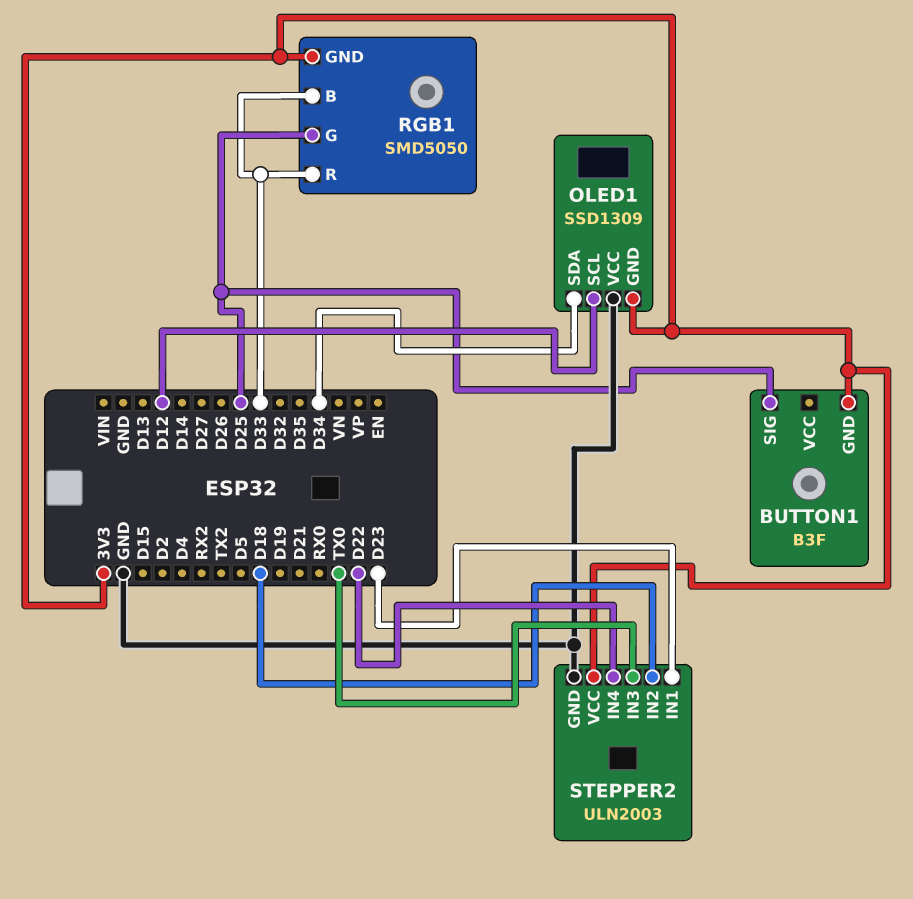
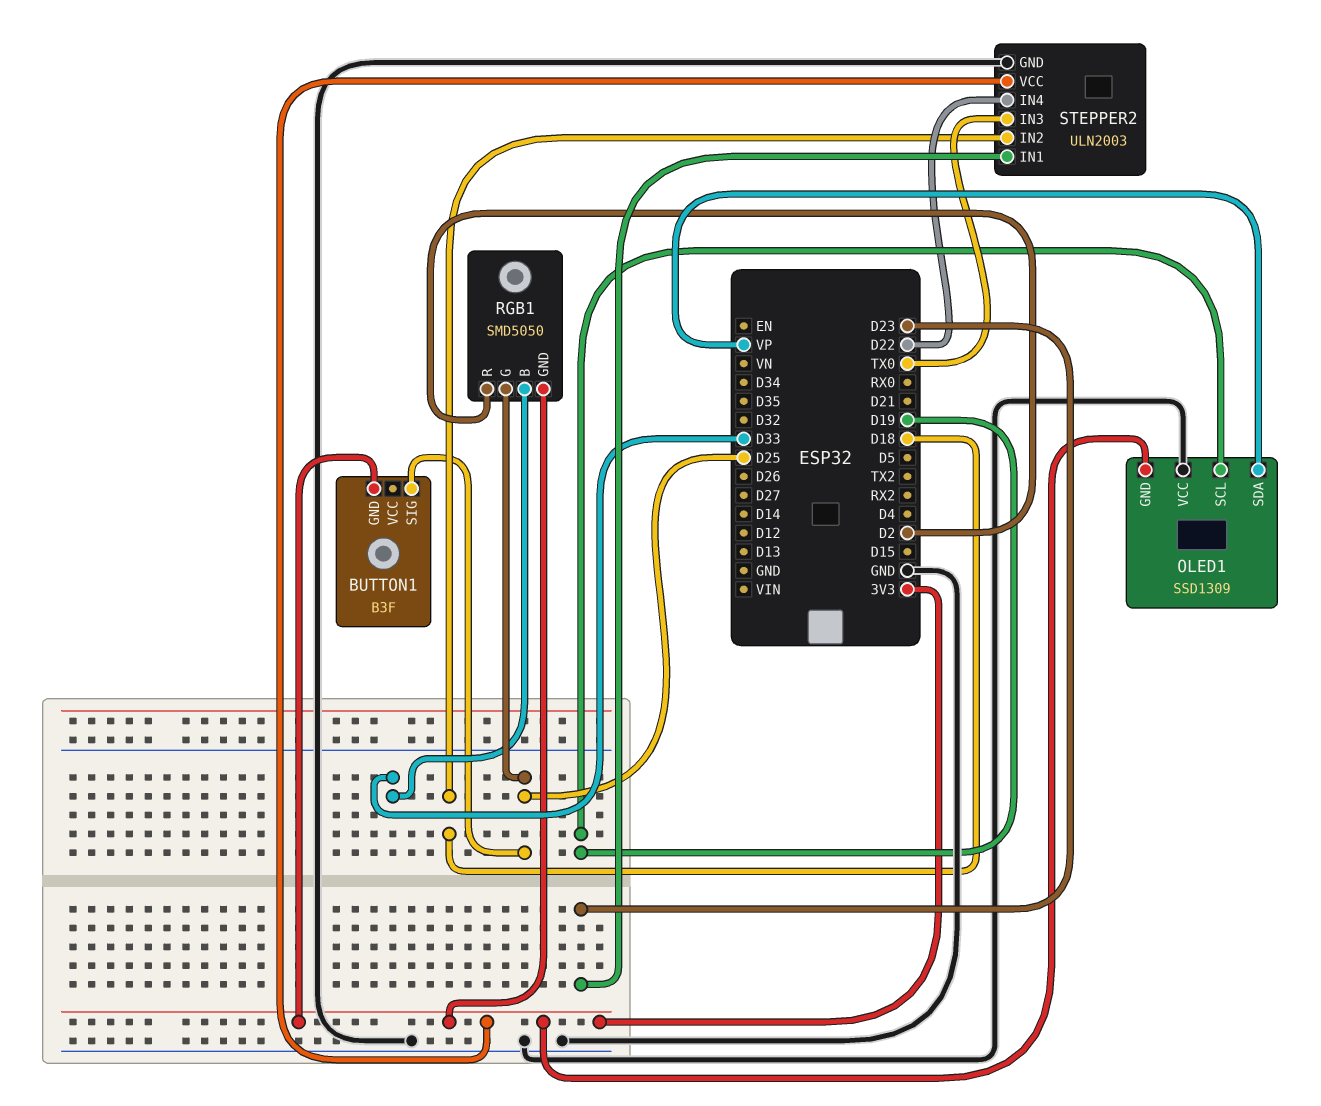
OLED1 pin SCL: D12 -> D19
OLED1 pin SDA: D34 -> VP
RGB1 pin R: D33 -> D2

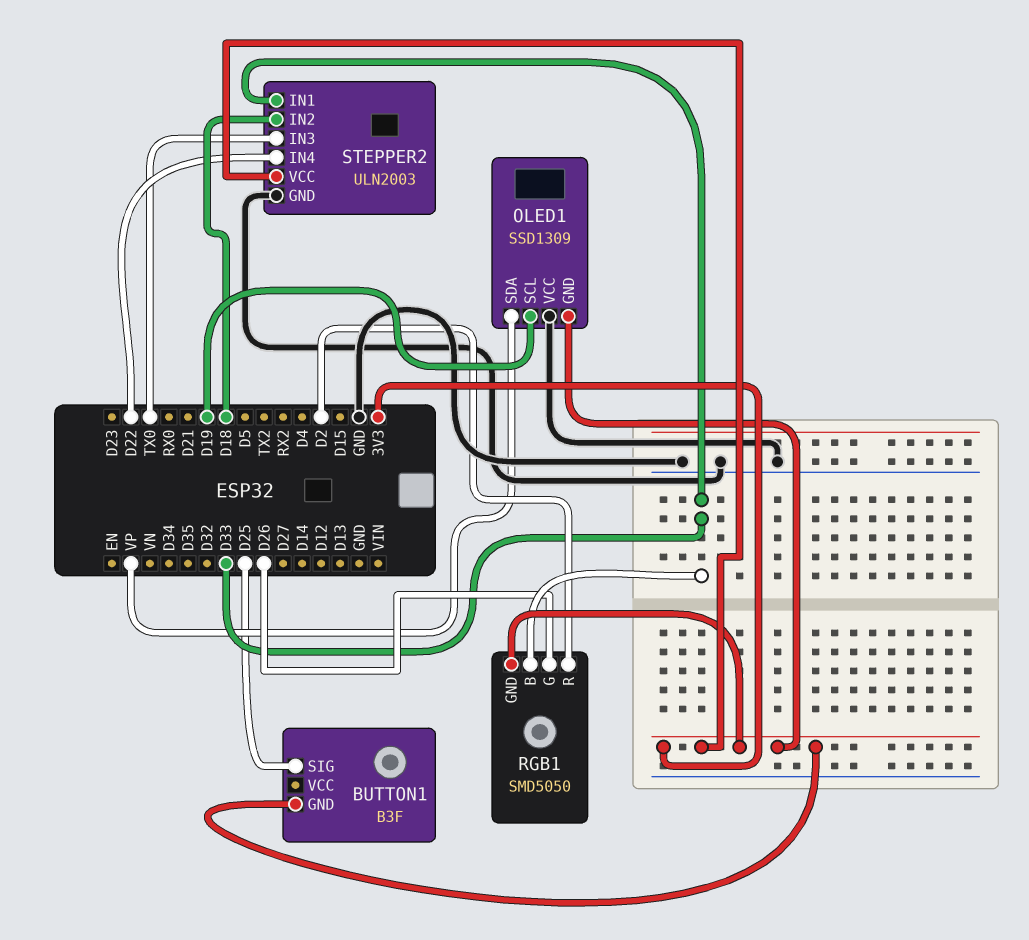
RGB1 pin G: D25 -> D26
STEPPER2 pin IN1: D23 -> D33

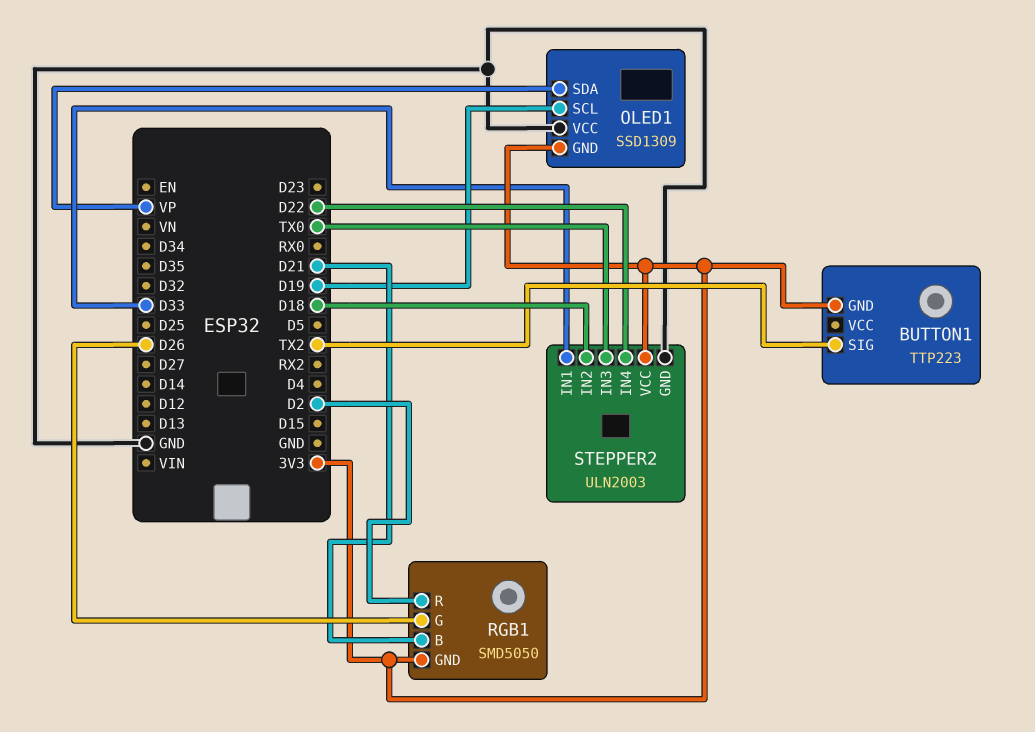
BUTTON1: B3F -> TTP223
BUTTON1 pin SIG: D25 -> TX2
RGB1 pin B: D33 -> D21

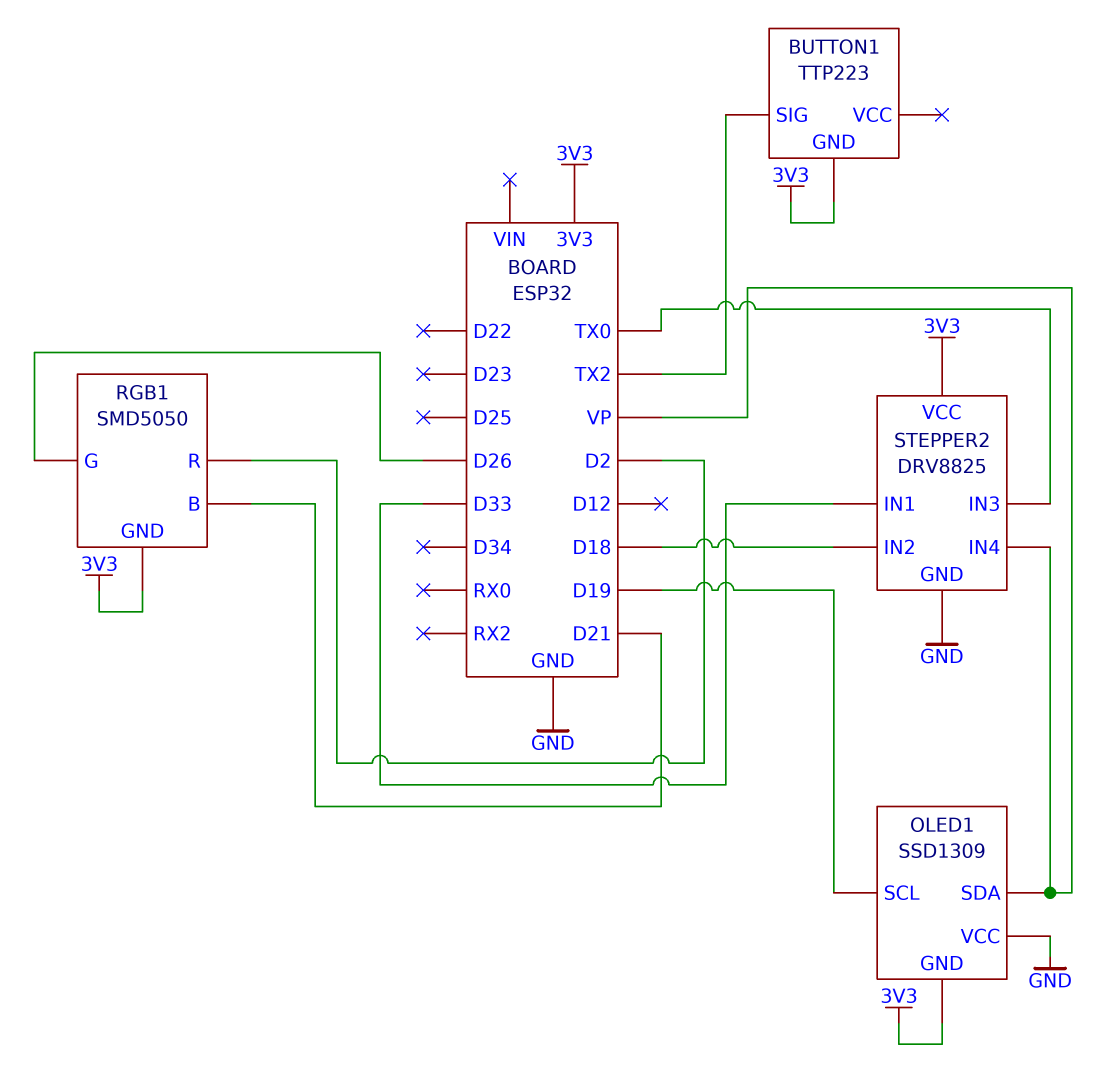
STEPPER2: ULN2003 -> DRV8825
STEPPER2 pin IN4: D22 -> VP

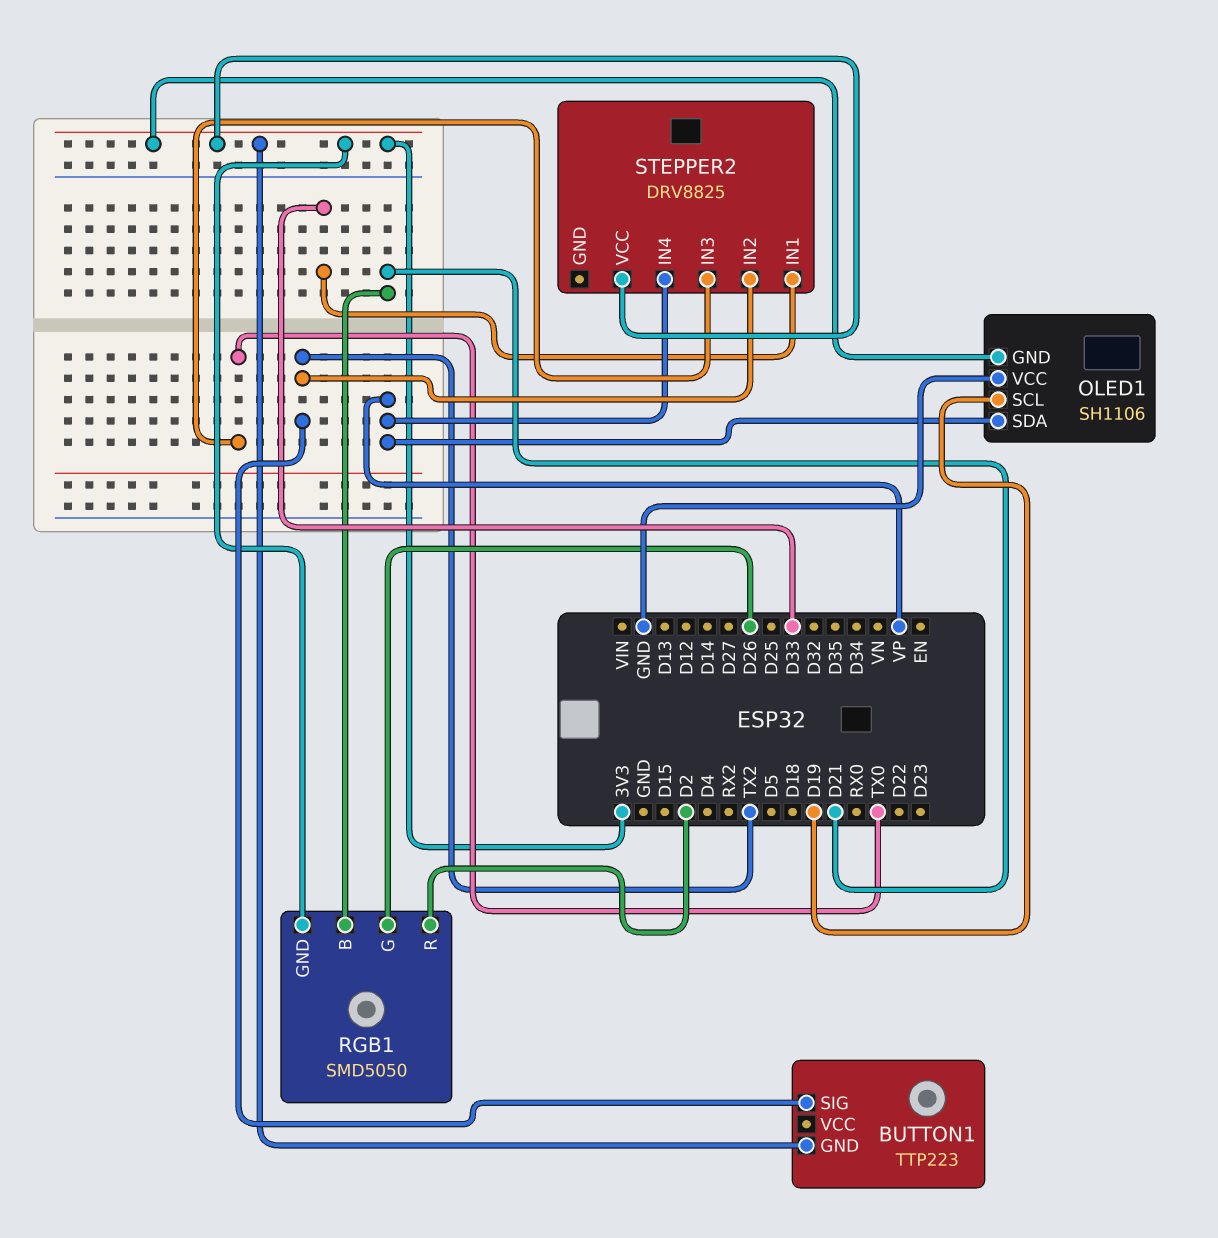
OLED1: SSD1309 -> SH1106
STEPPER2 pin GND: GND -> none
STEPPER2 pin IN2: D18 -> TX2

